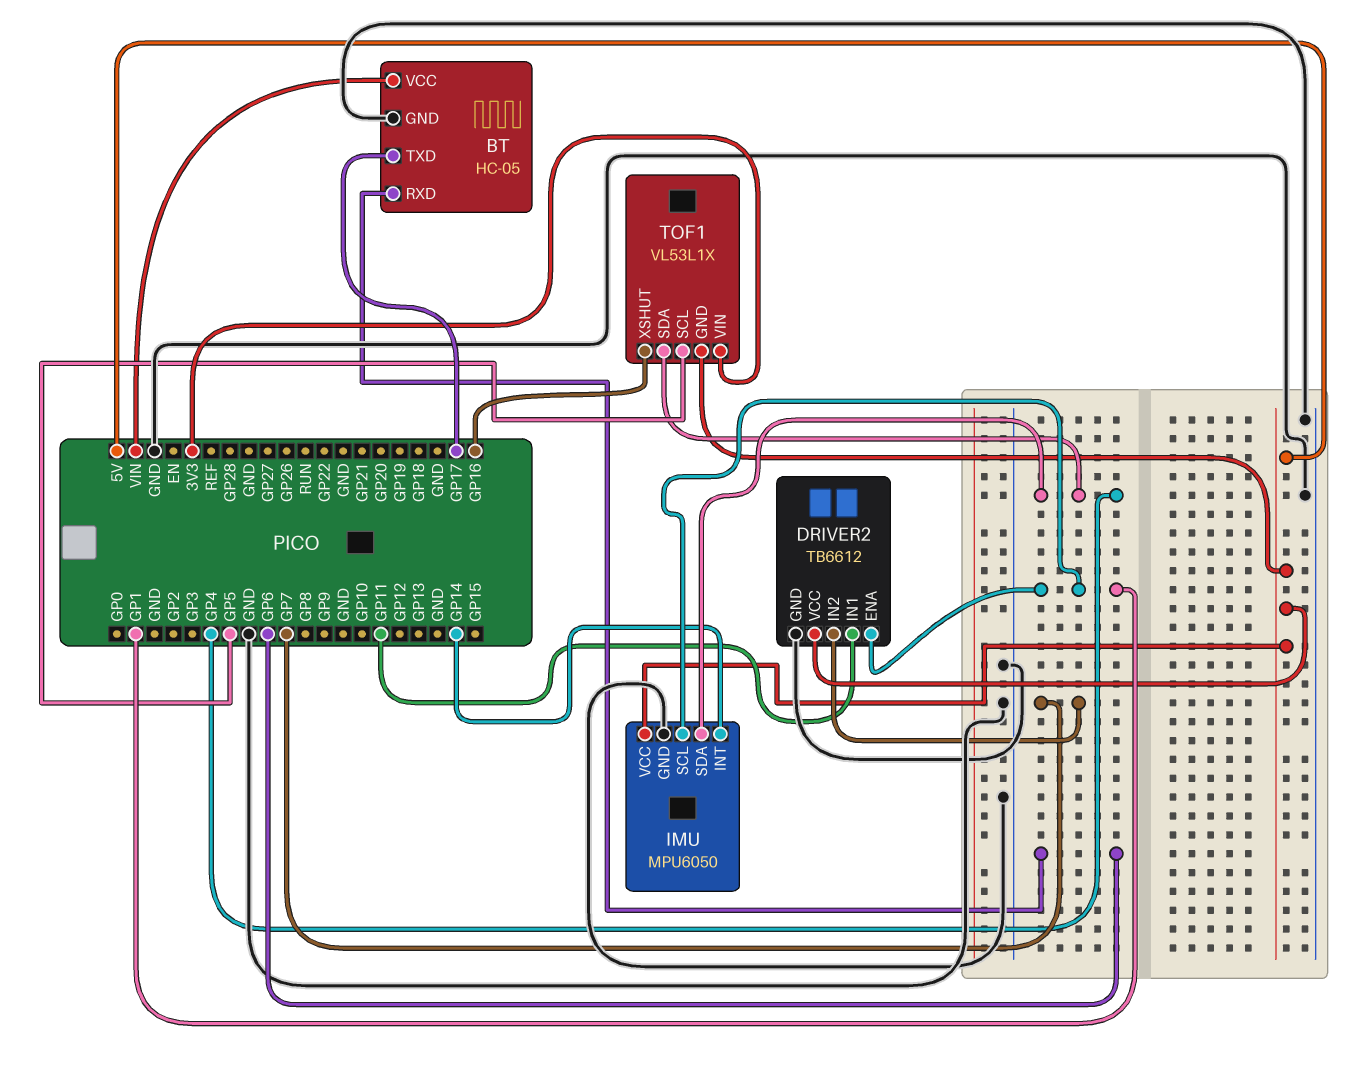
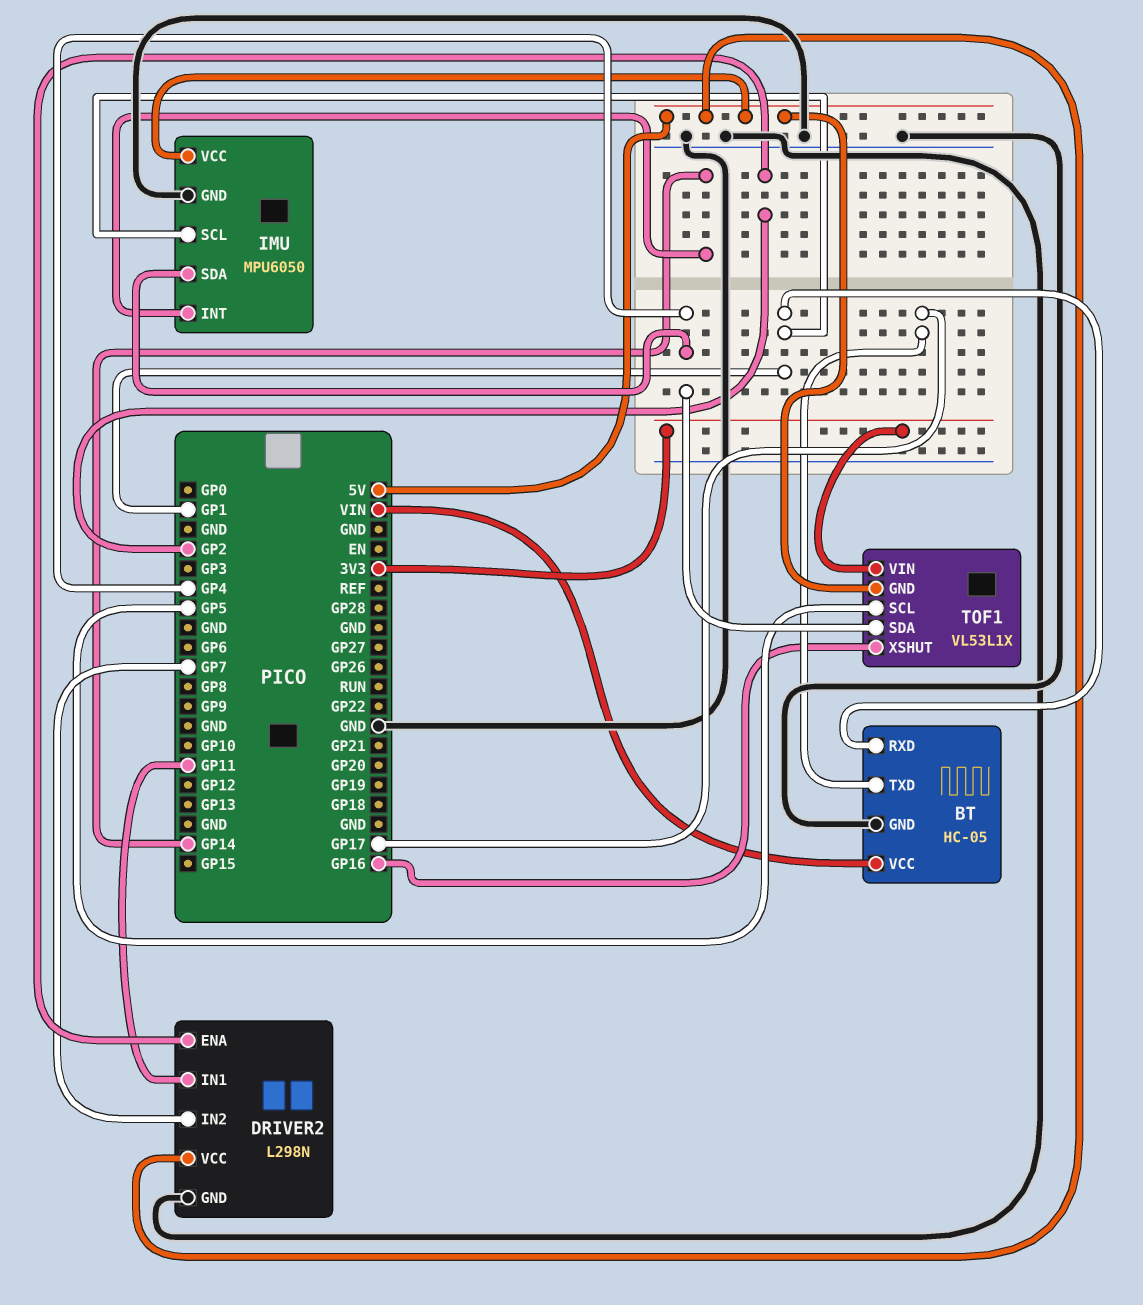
BT pin RXD: GP6 -> GP1
DRIVER2: TB6612 -> L298N
DRIVER2 pin ENA: GP1 -> GP2

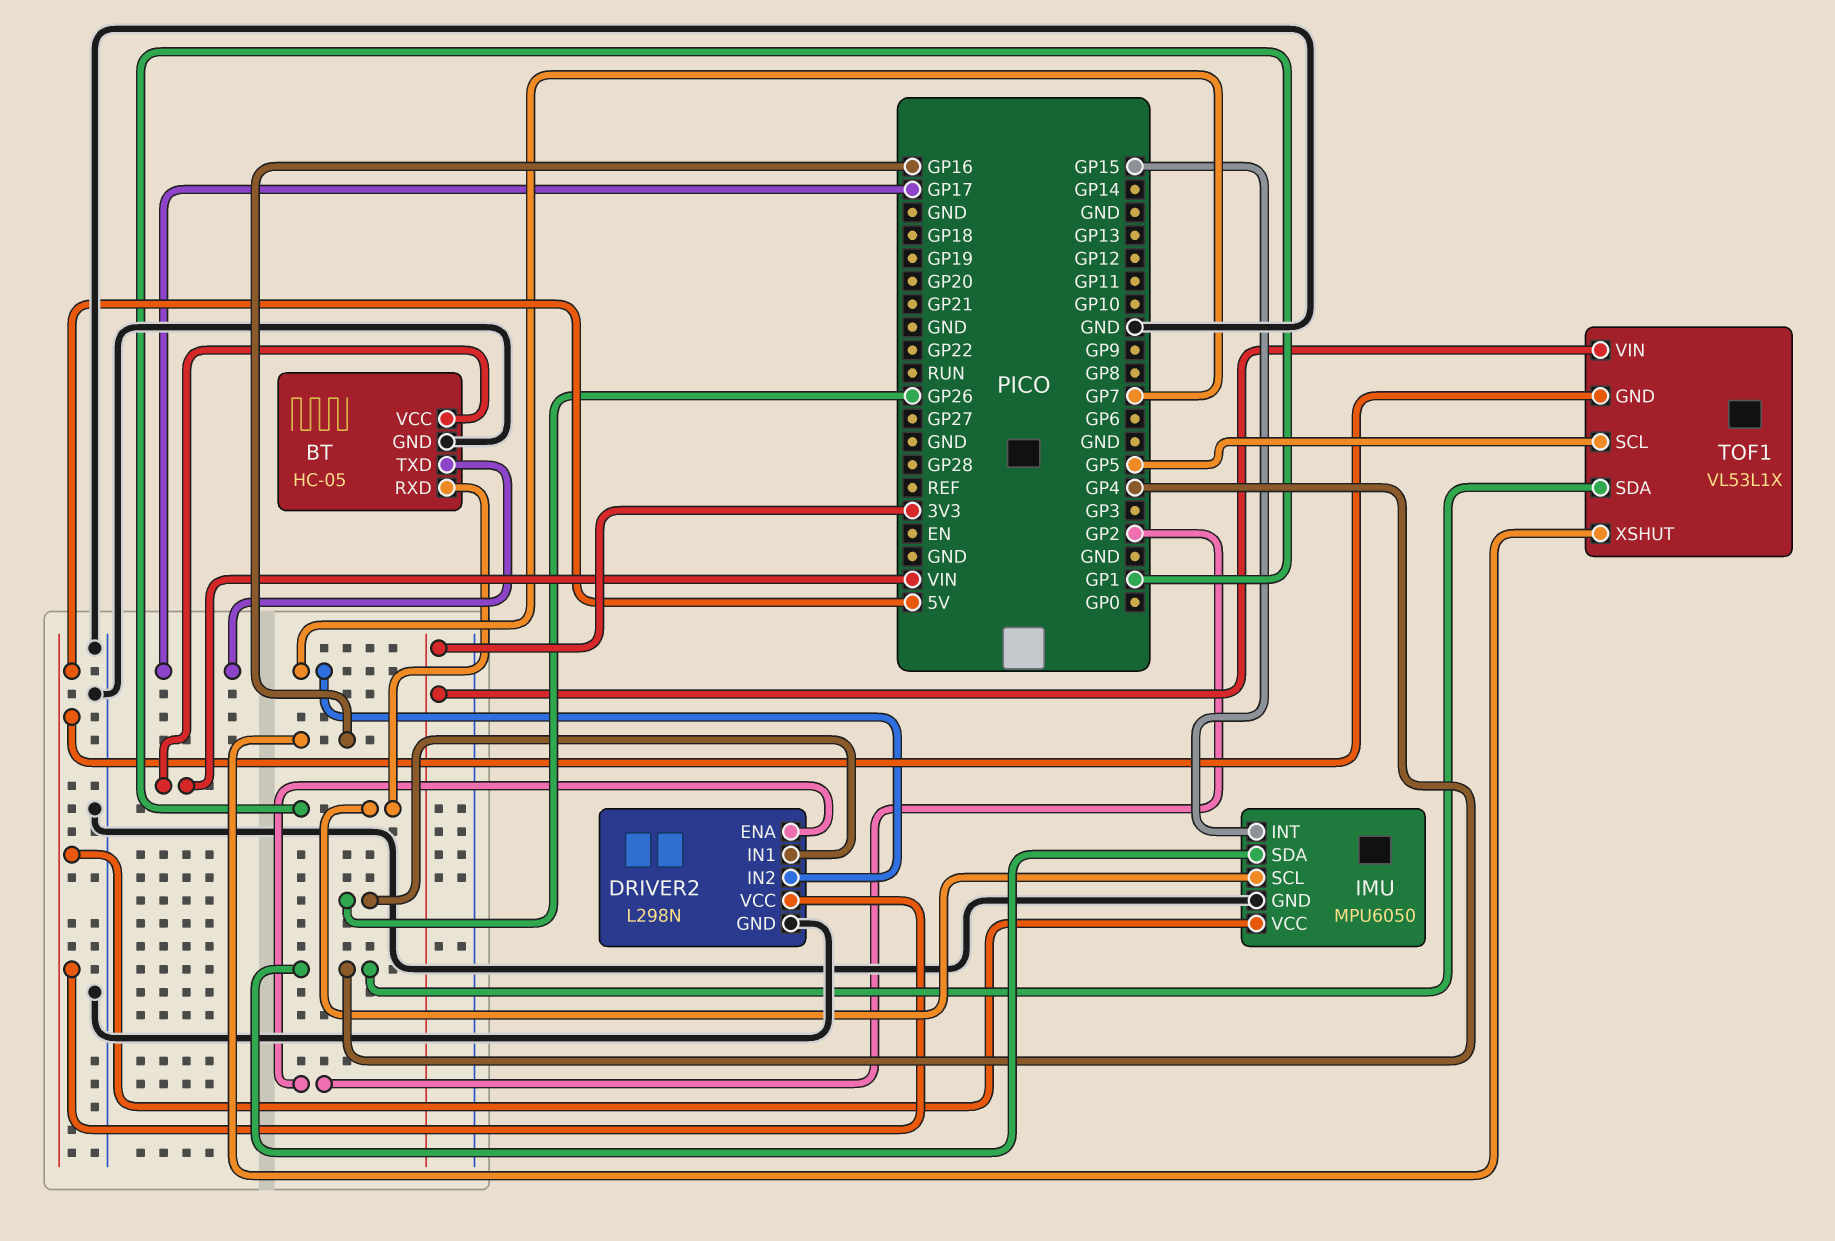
DRIVER2 pin IN1: GP11 -> GP26
IMU pin INT: GP14 -> GP15

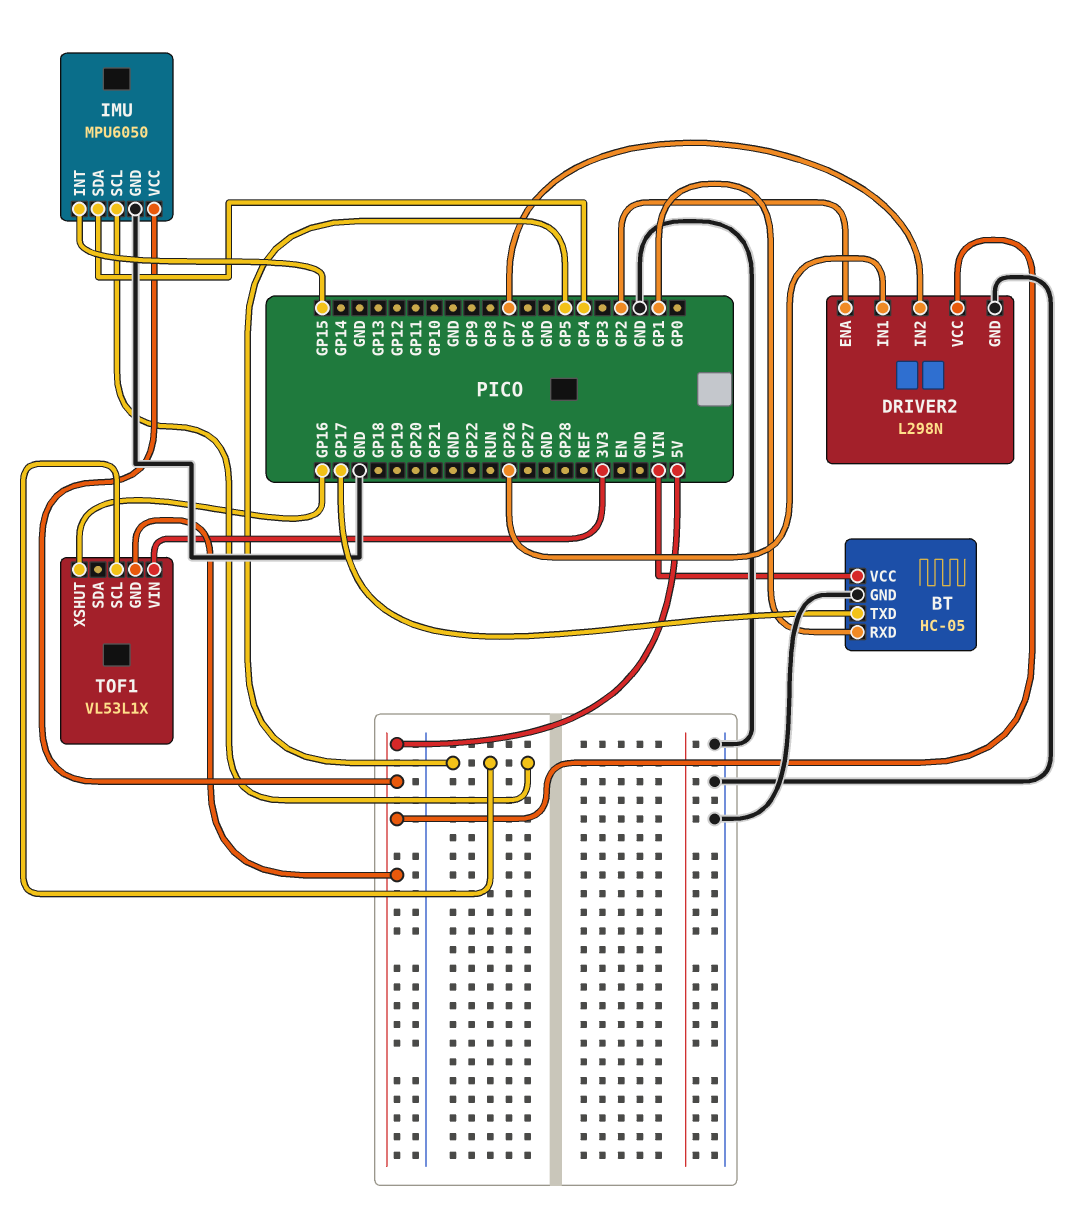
IMU pin SCL: GP1 -> GP5
TOF1 pin SDA: GP4 -> none

